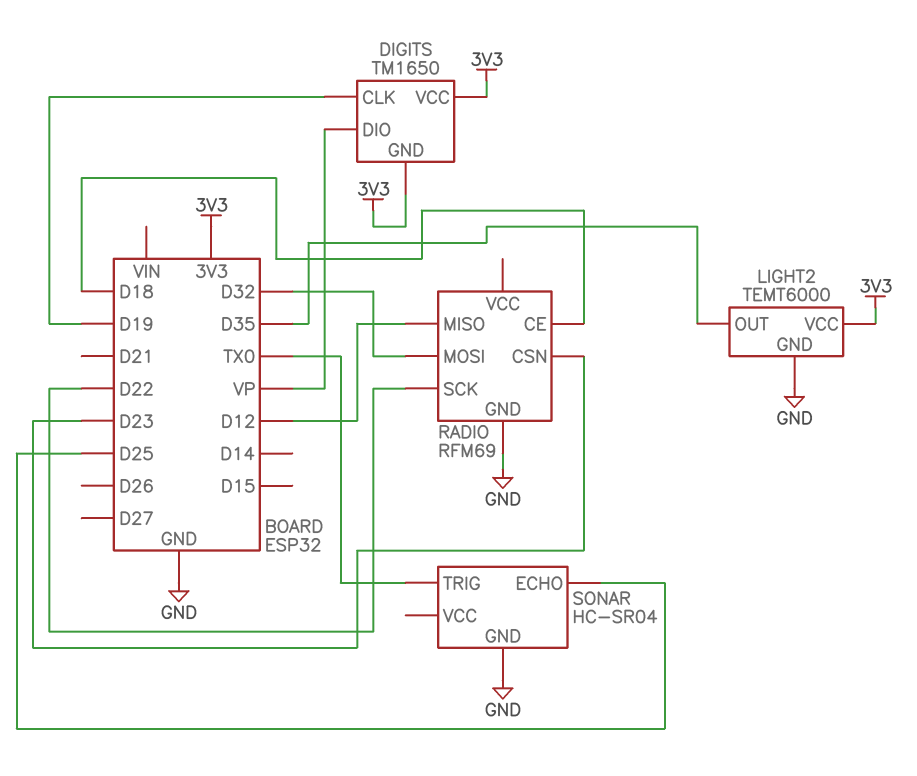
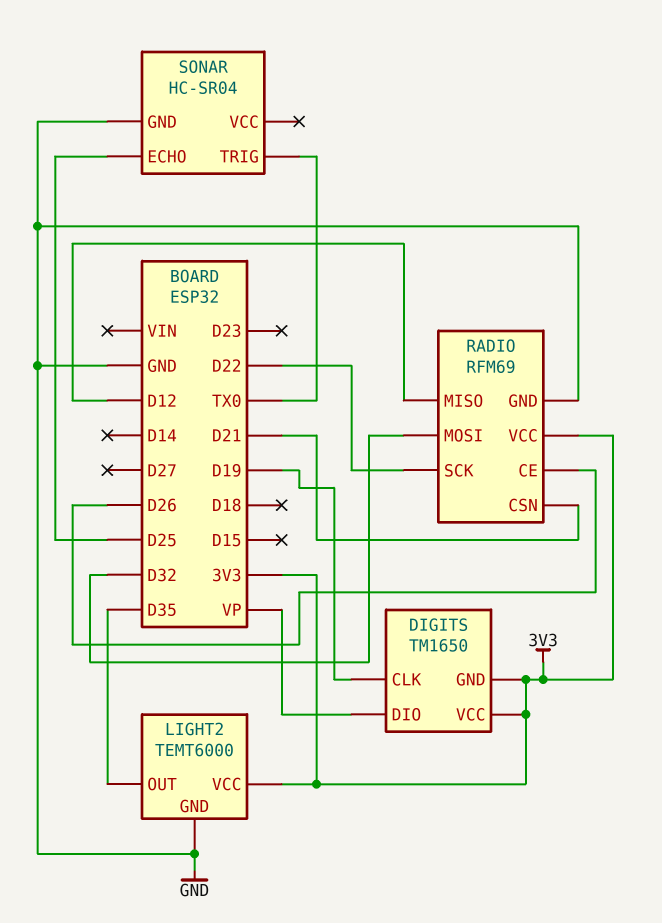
RADIO pin CE: D18 -> D26
RADIO pin CSN: D23 -> D21
RADIO pin VCC: none -> 3V3

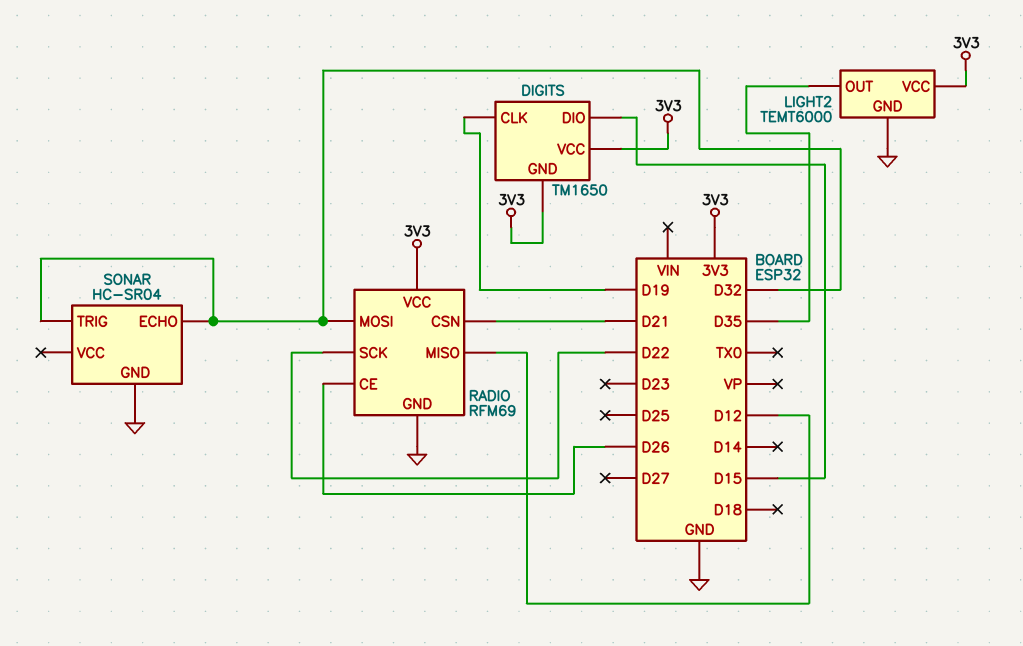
DIGITS pin DIO: VP -> D15
SONAR pin ECHO: D25 -> D32
SONAR pin TRIG: TX0 -> D32

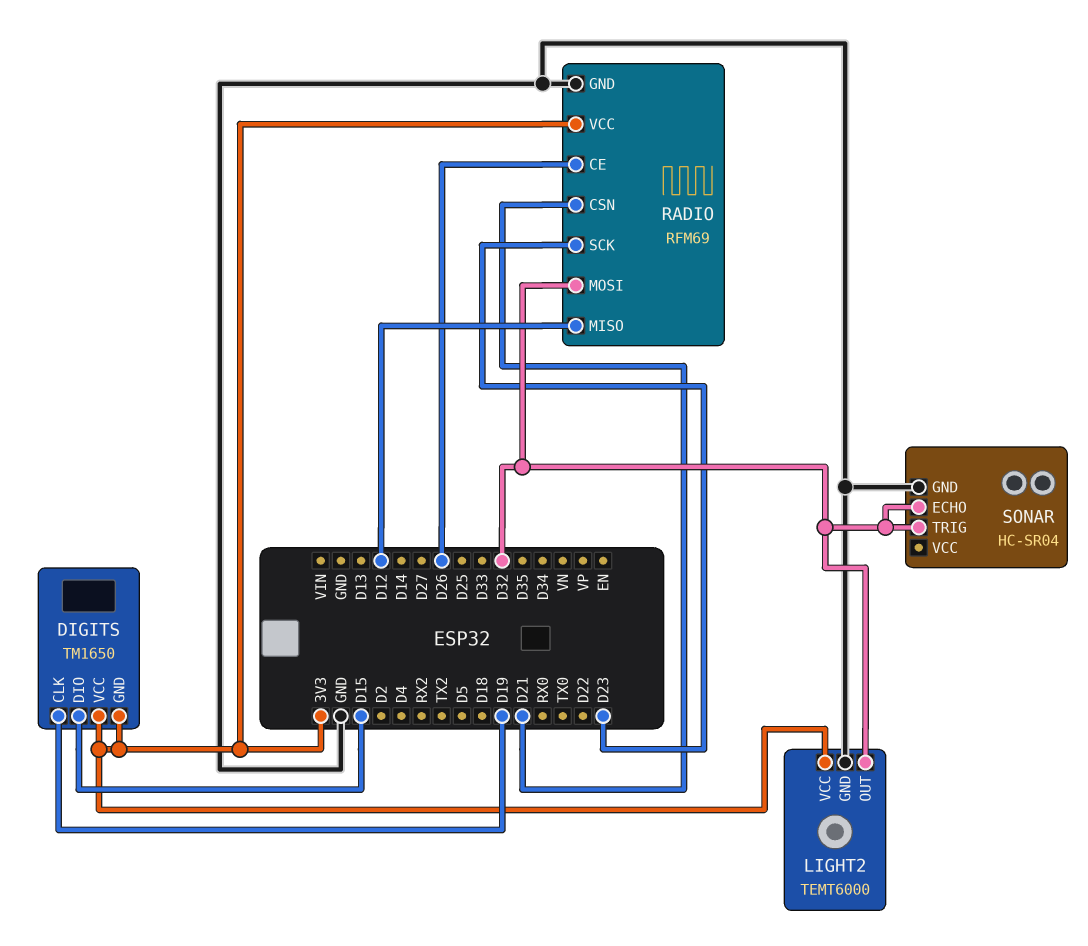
LIGHT2 pin OUT: D35 -> D32
RADIO pin SCK: D22 -> D23

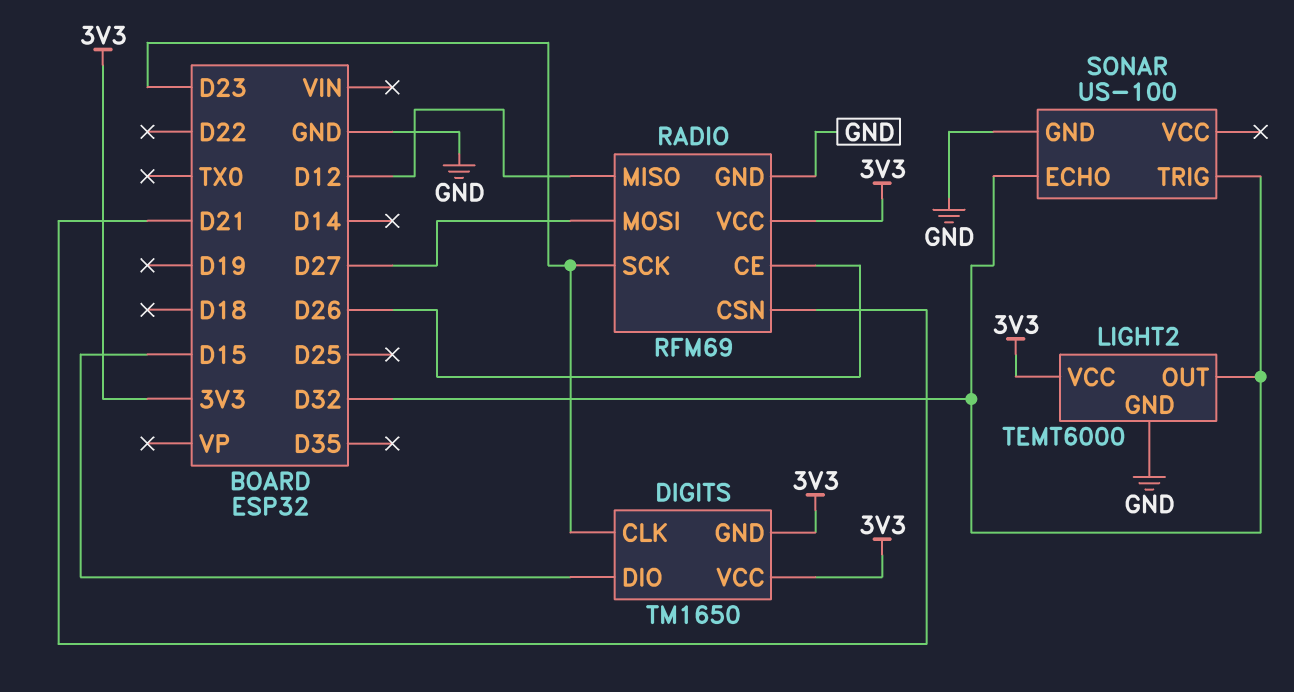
DIGITS pin CLK: D19 -> D23
RADIO pin MOSI: D32 -> D27
SONAR: HC-SR04 -> US-100

